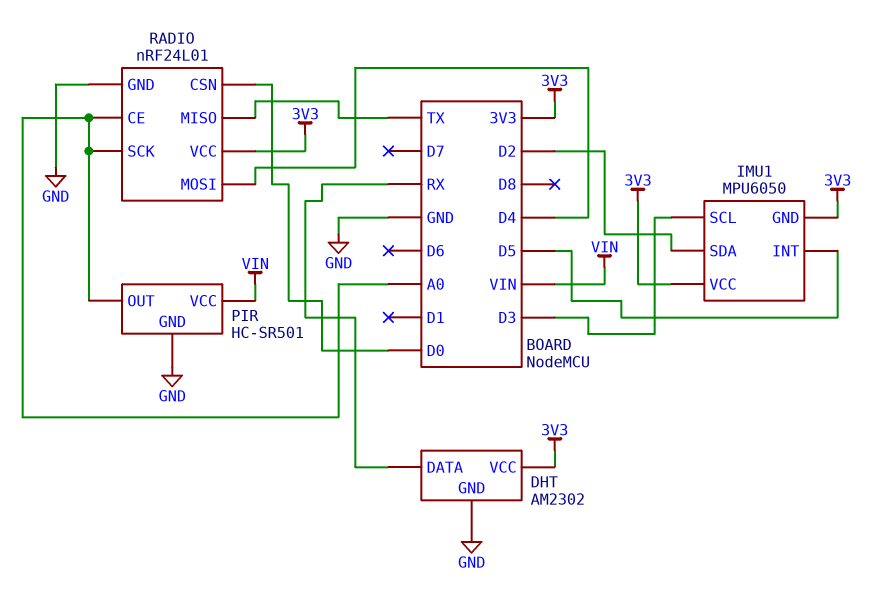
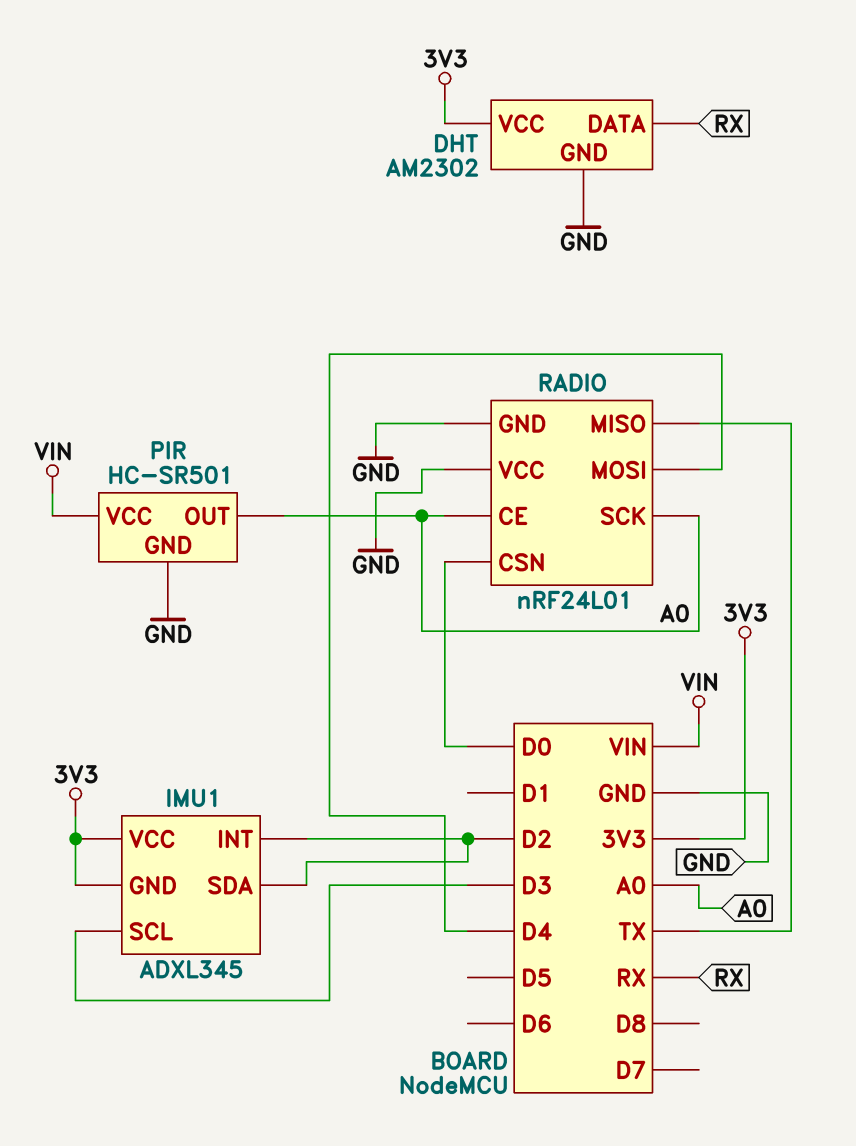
IMU1: MPU6050 -> ADXL345
IMU1 pin INT: D5 -> D2
RADIO pin VCC: 3V3 -> GND

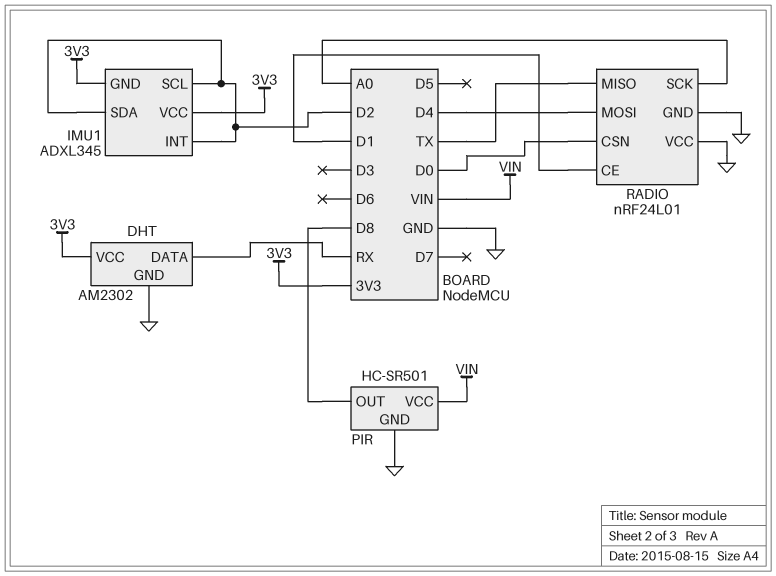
IMU1 pin SCL: D3 -> D2
PIR pin OUT: A0 -> D8
RADIO pin CE: A0 -> D1

